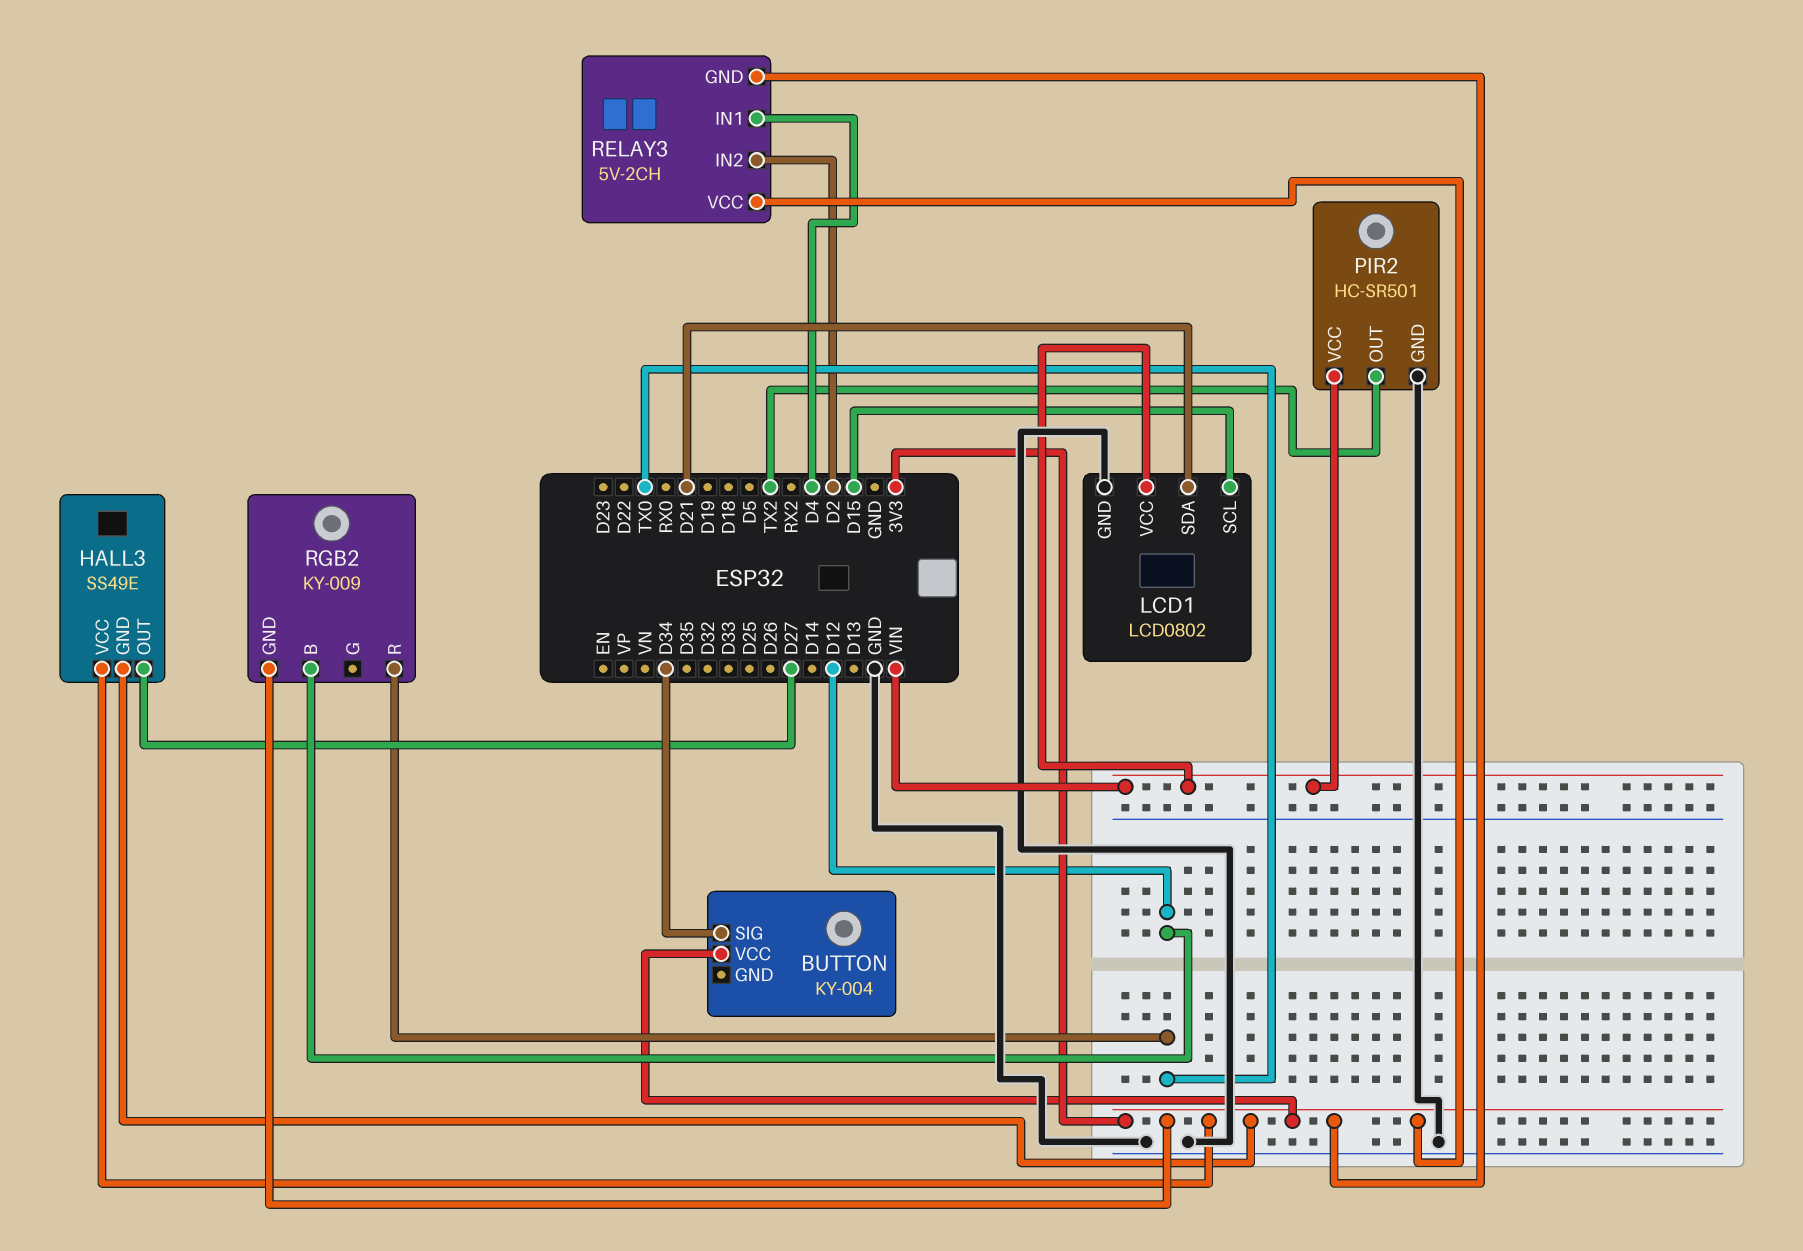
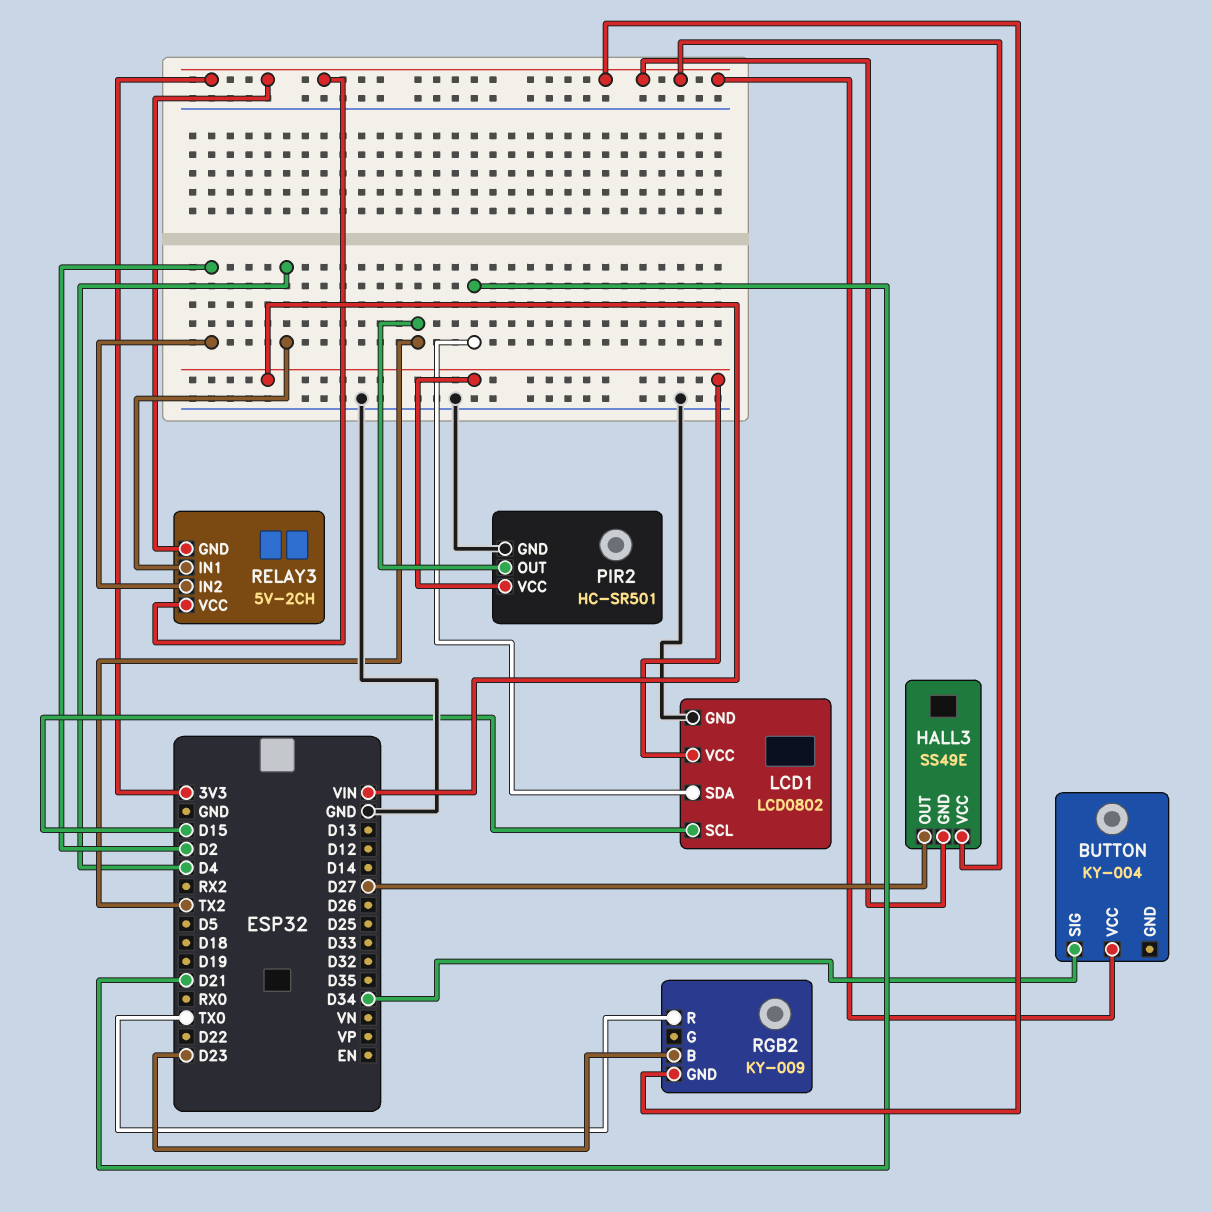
RGB2 pin B: D12 -> D23

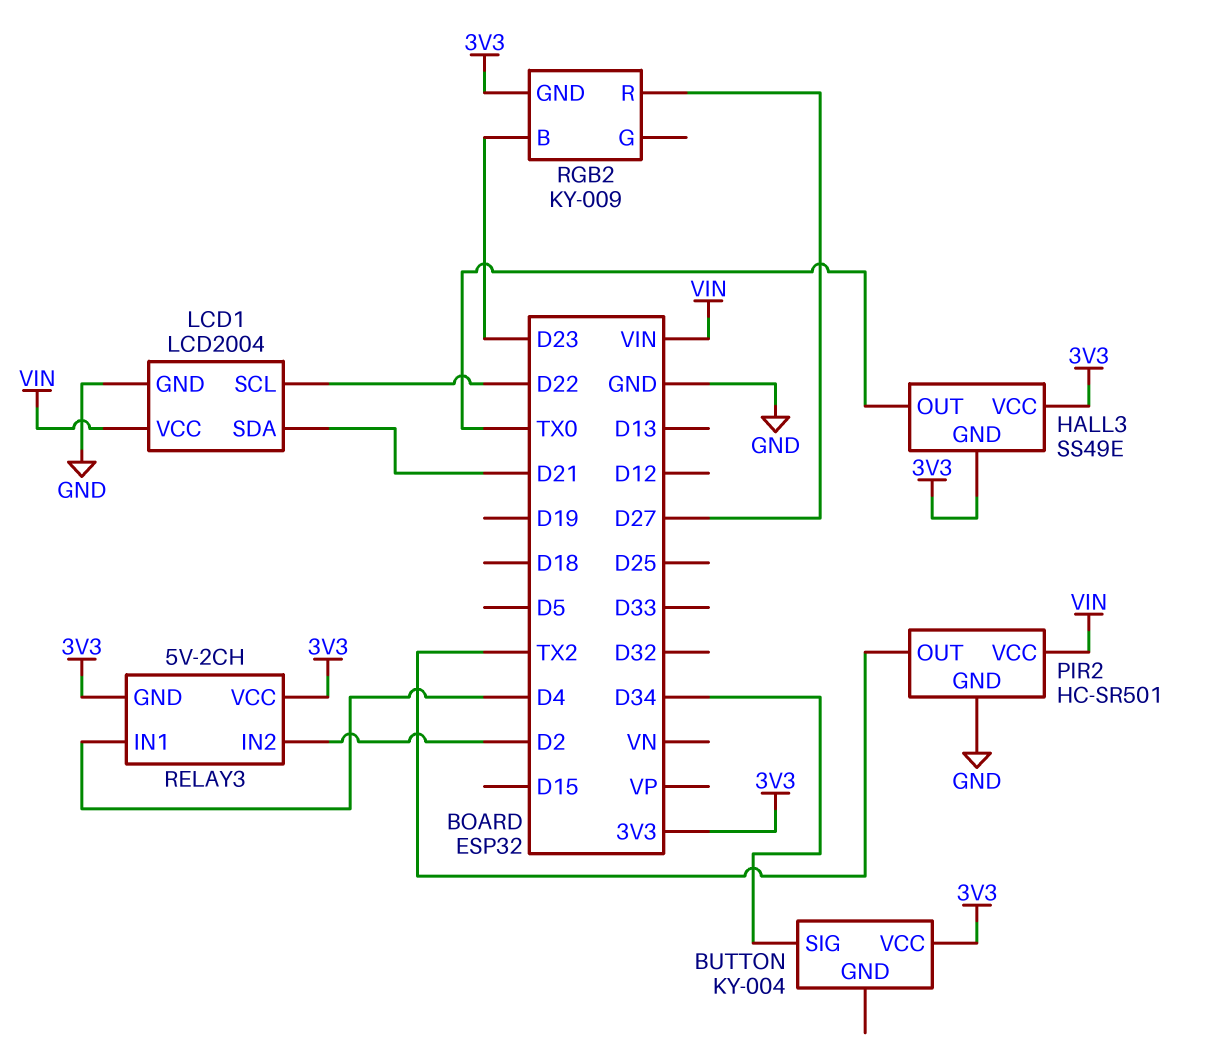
HALL3 pin OUT: D27 -> TX0
LCD1: LCD0802 -> LCD2004
LCD1 pin SCL: D15 -> D22
RGB2 pin R: TX0 -> D27

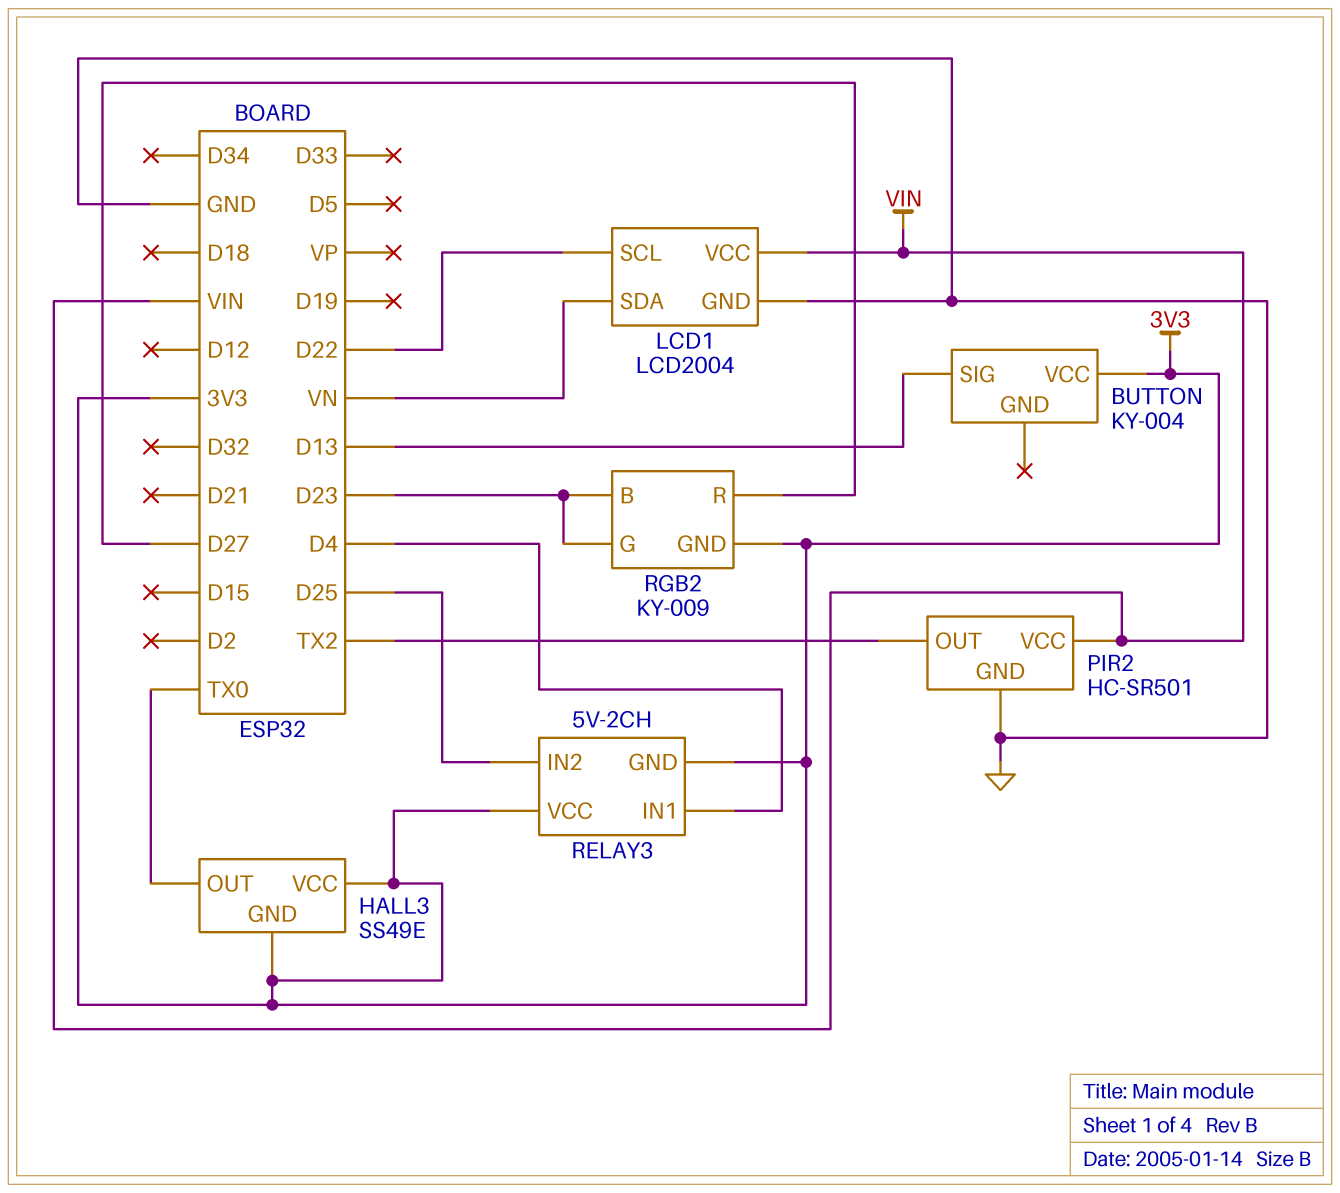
BUTTON pin SIG: D34 -> D13
LCD1 pin SDA: D21 -> VN
RELAY3 pin IN2: D2 -> D25
RGB2 pin G: none -> D23

